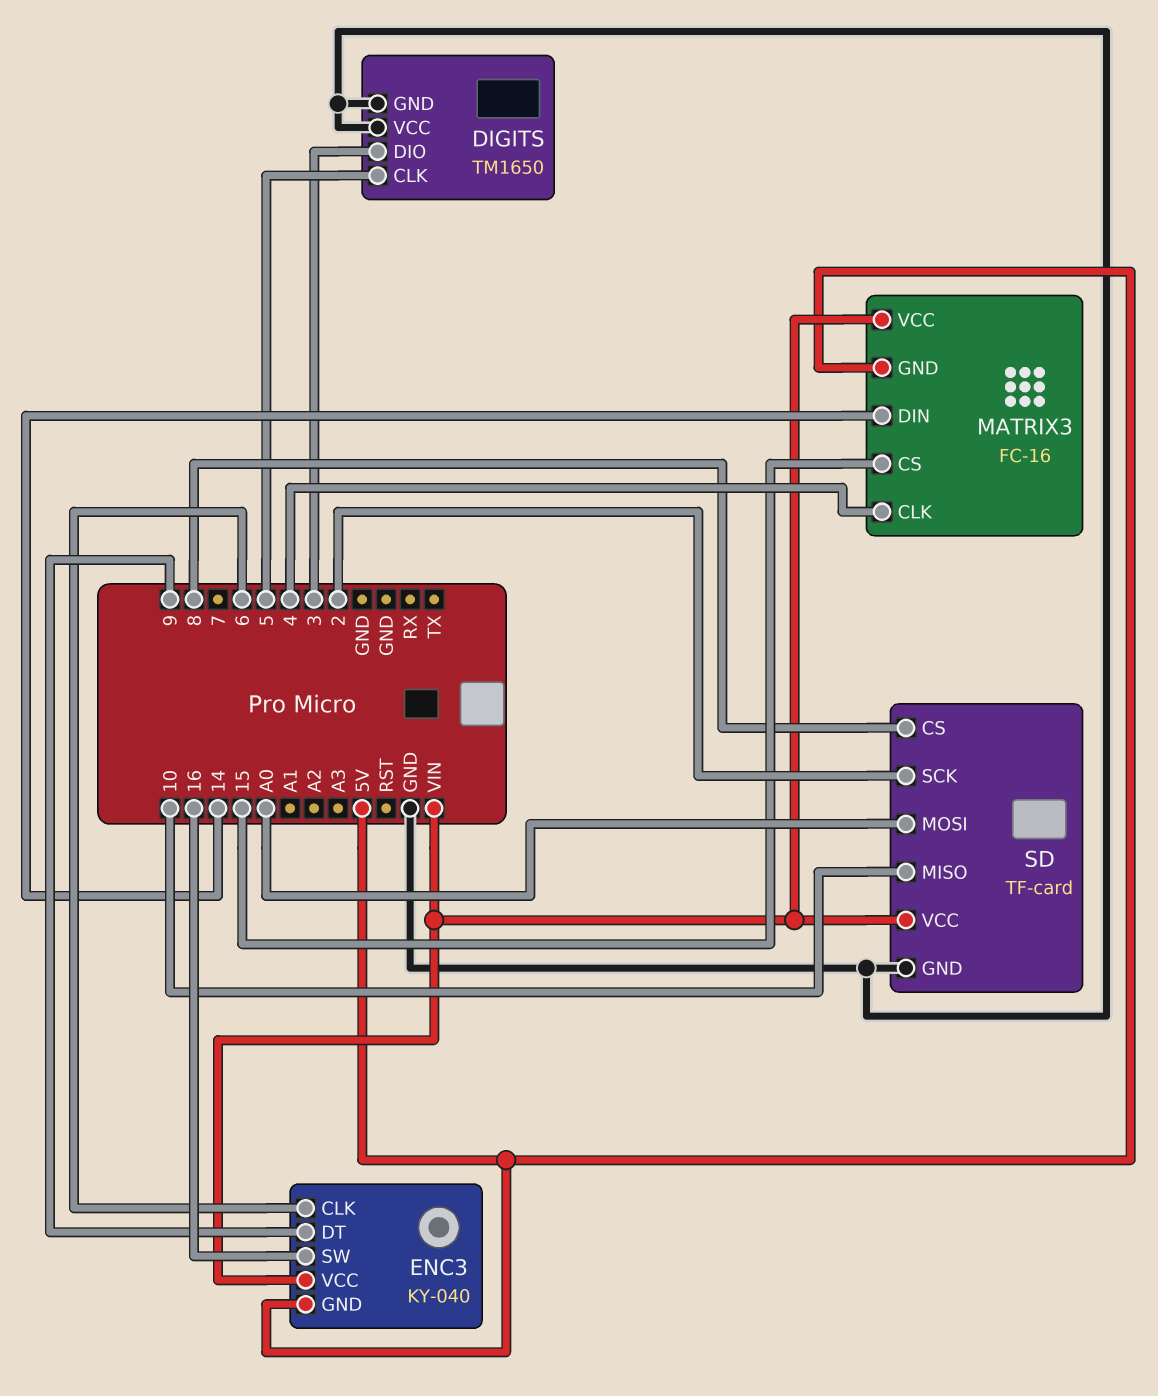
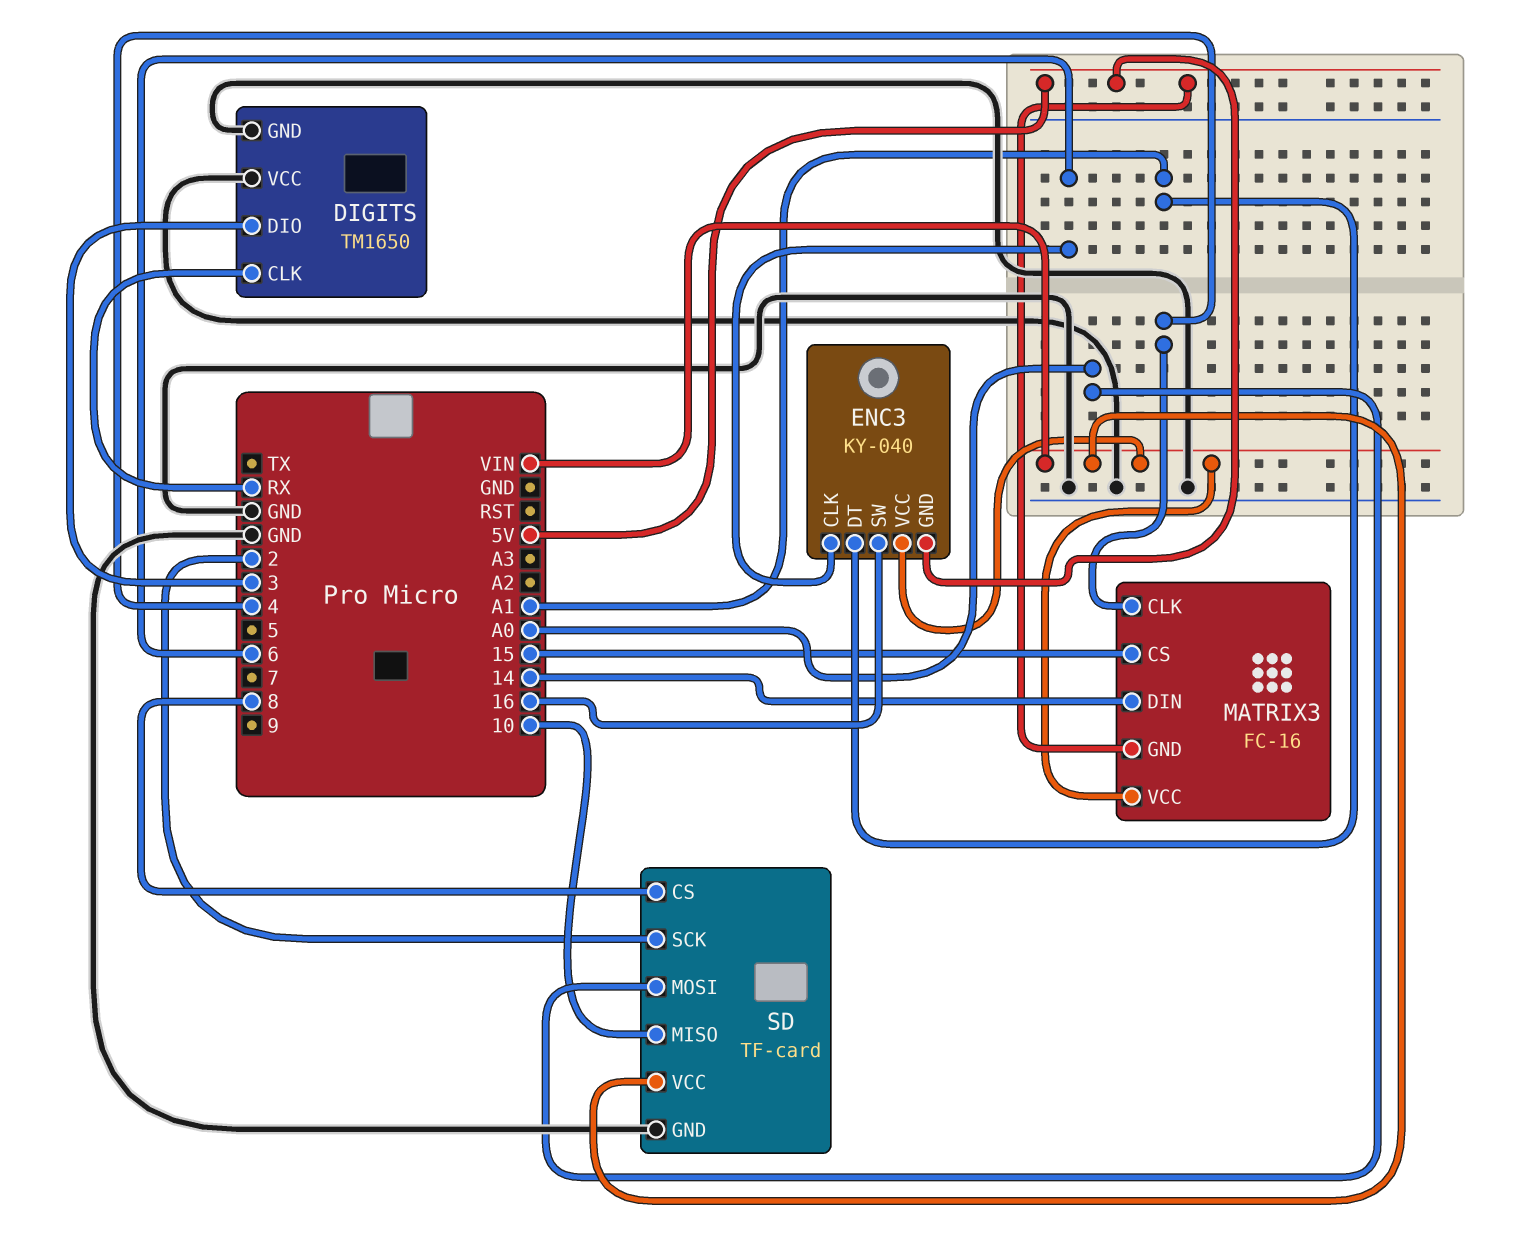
DIGITS pin CLK: 5 -> RX
ENC3 pin DT: 9 -> A1

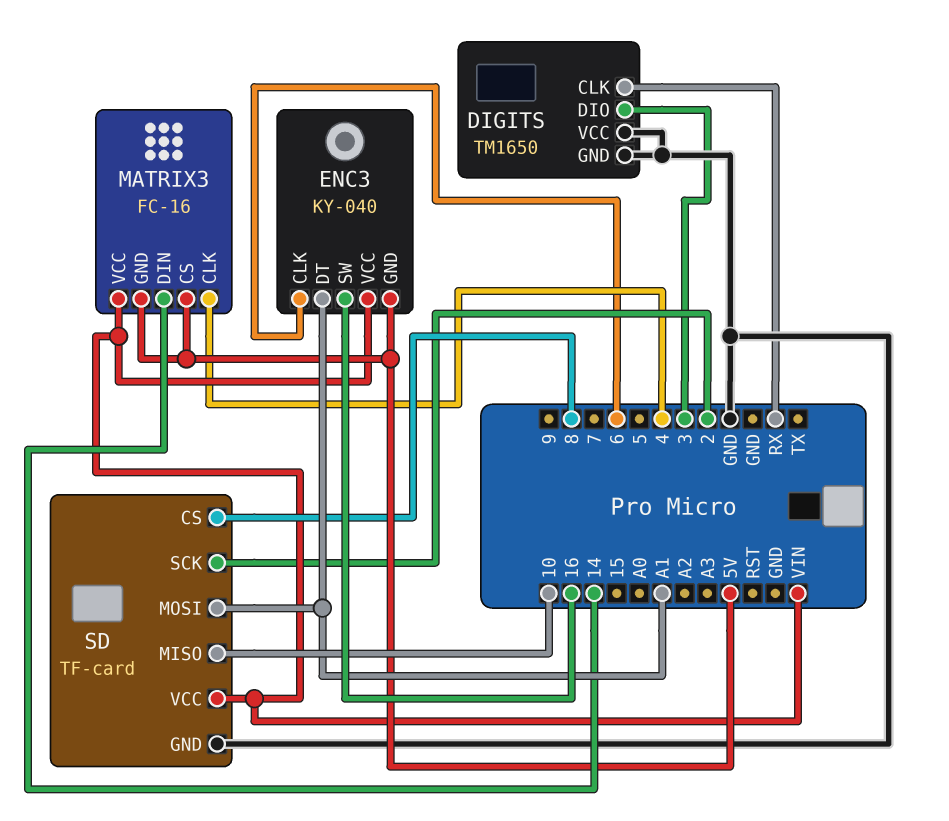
MATRIX3 pin CS: 15 -> 5V
SD pin MOSI: A0 -> A1

